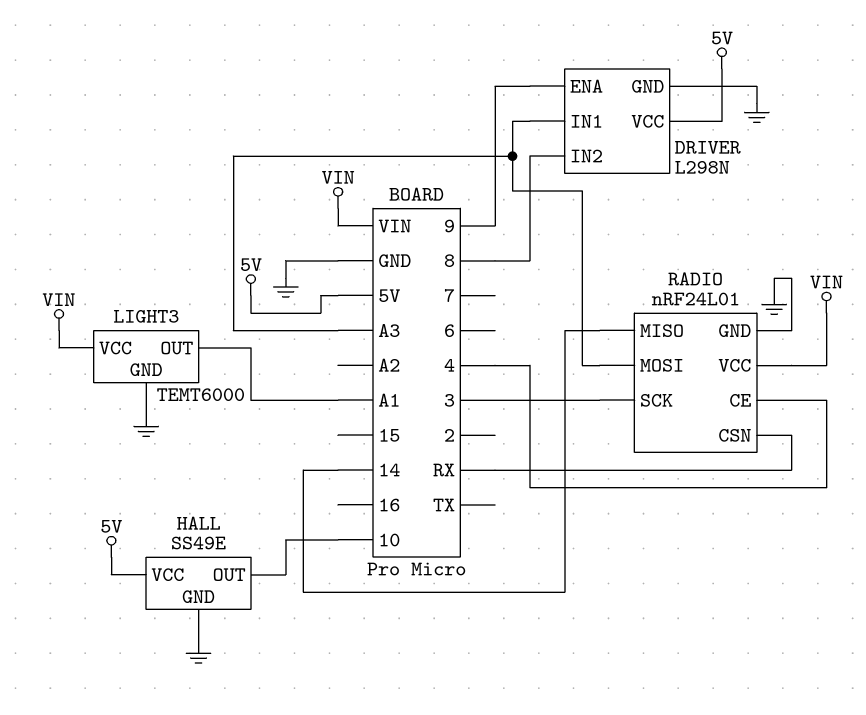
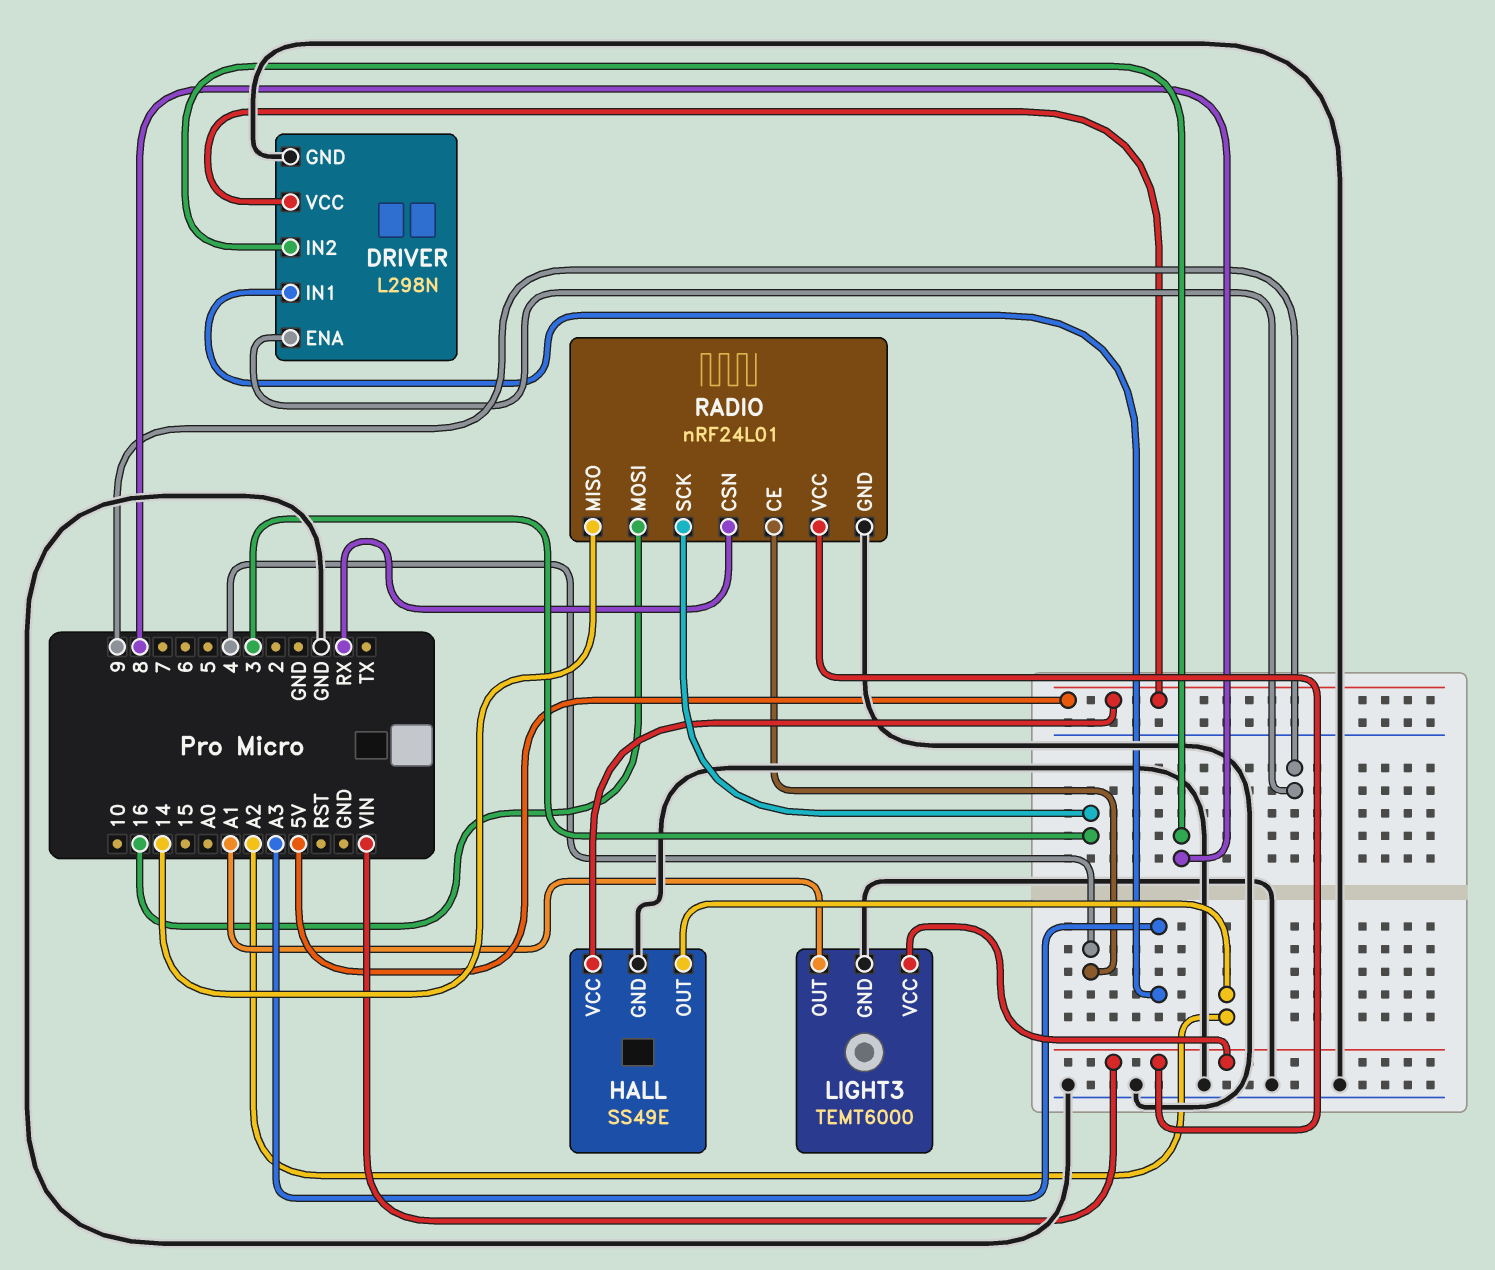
HALL pin OUT: 10 -> A2
RADIO pin MOSI: A3 -> 16

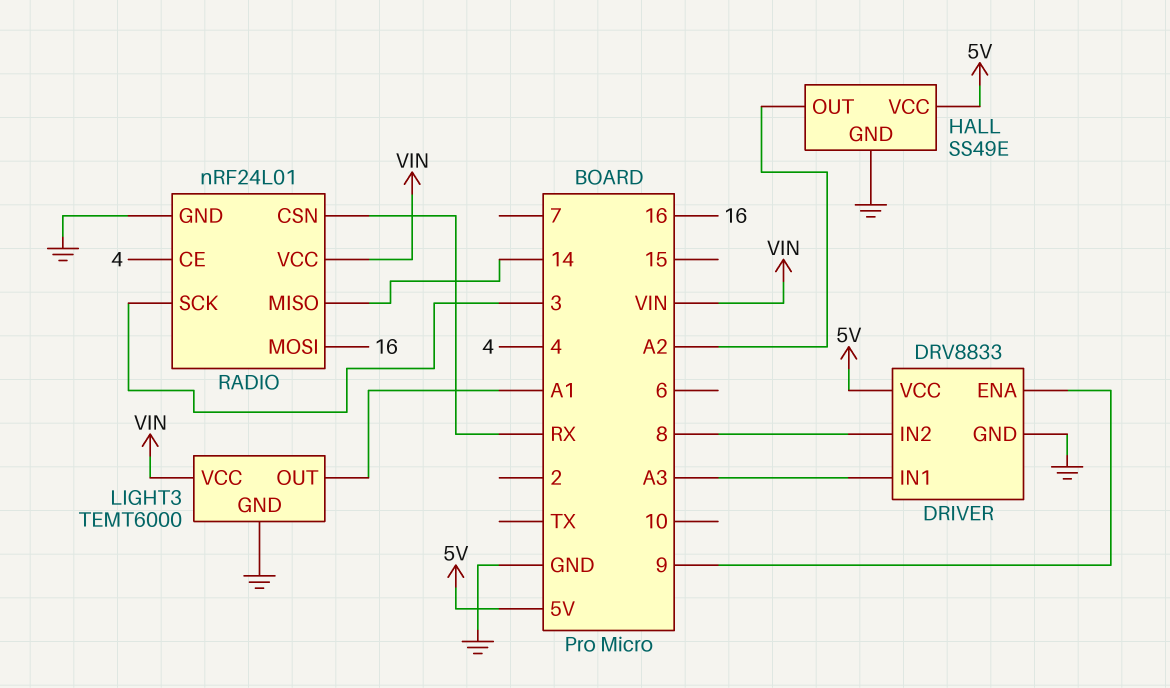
DRIVER: L298N -> DRV8833

